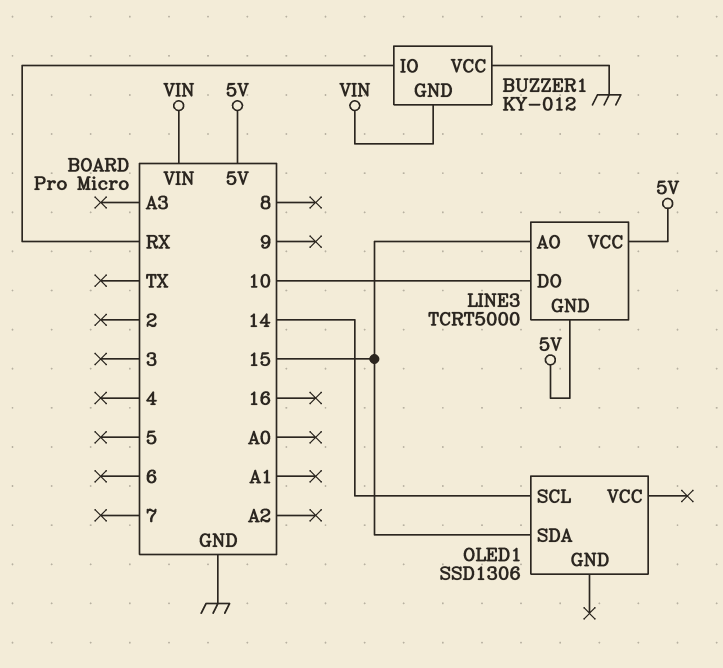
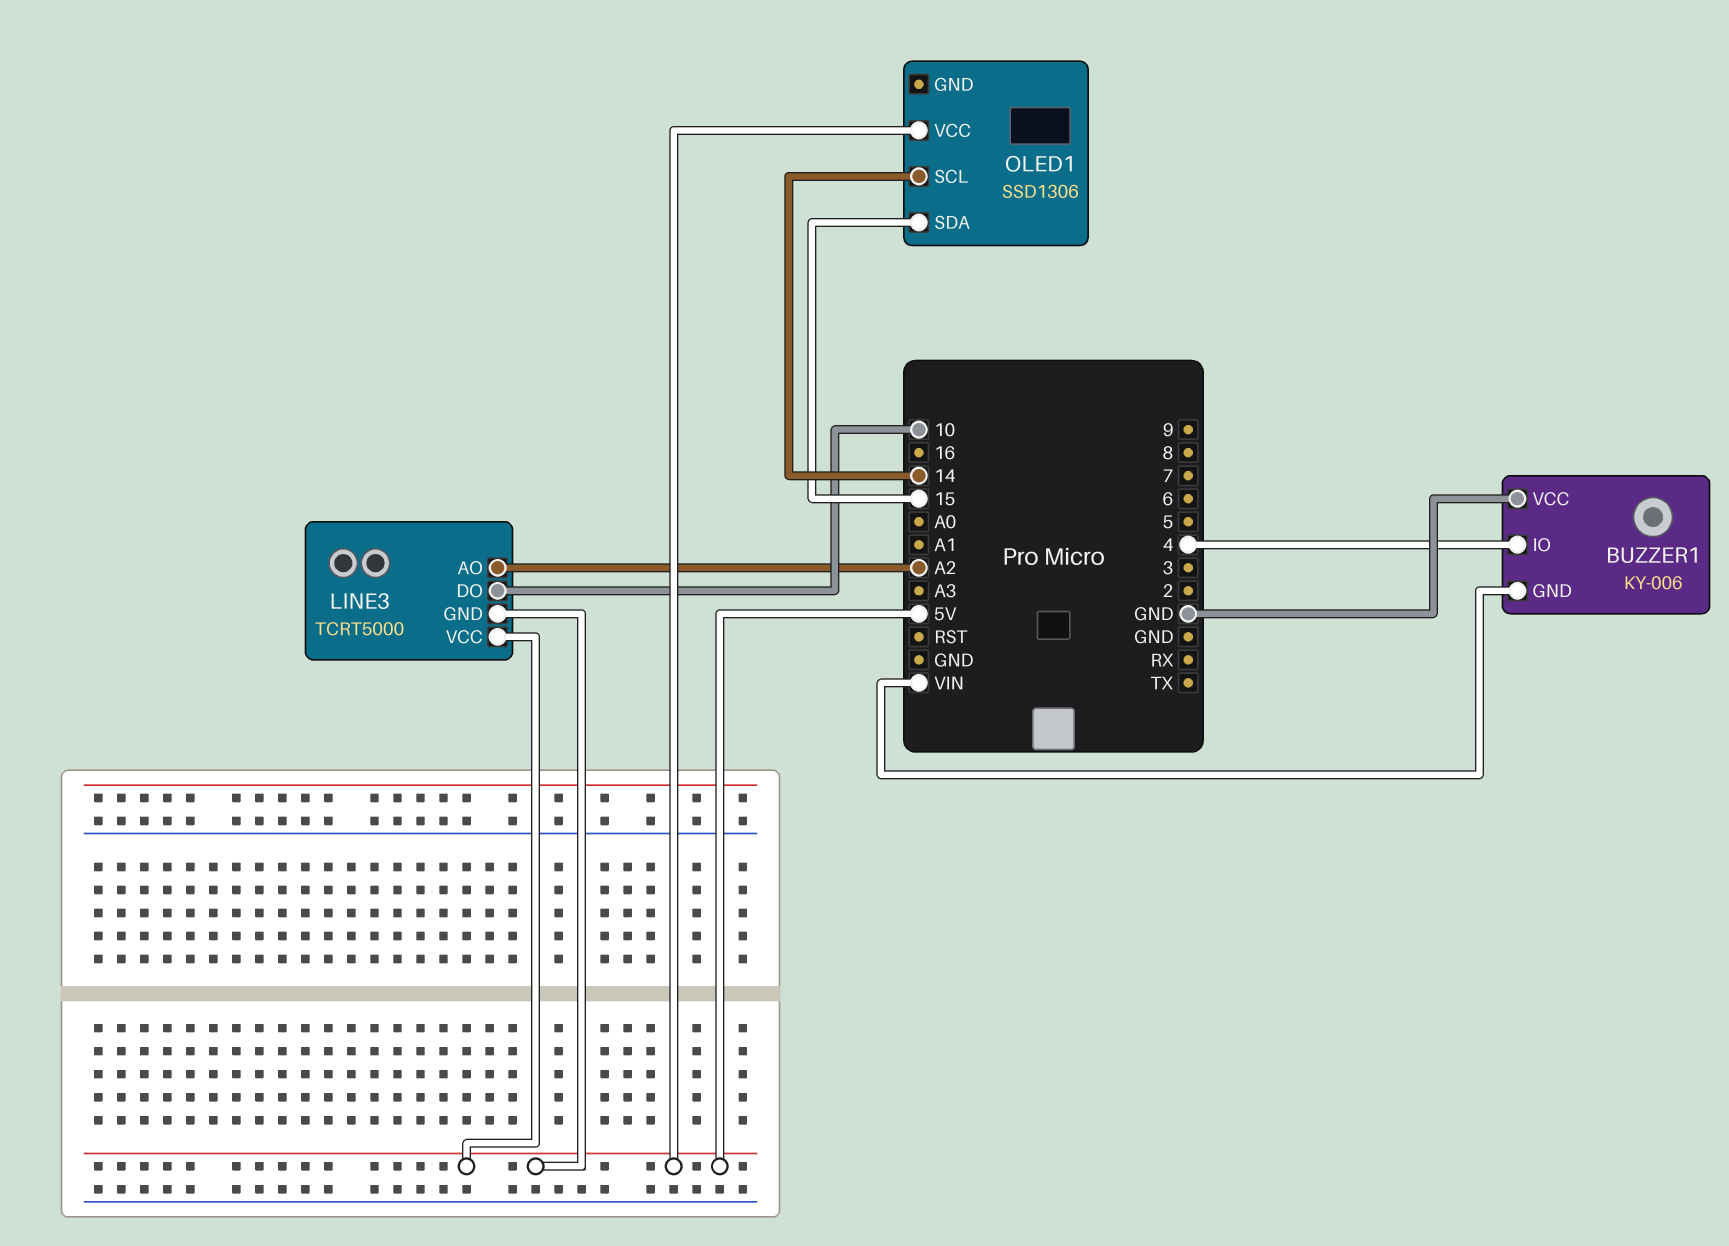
BUZZER1: KY-012 -> KY-006
BUZZER1 pin IO: RX -> 4
LINE3 pin AO: 15 -> A2
OLED1 pin VCC: none -> 5V

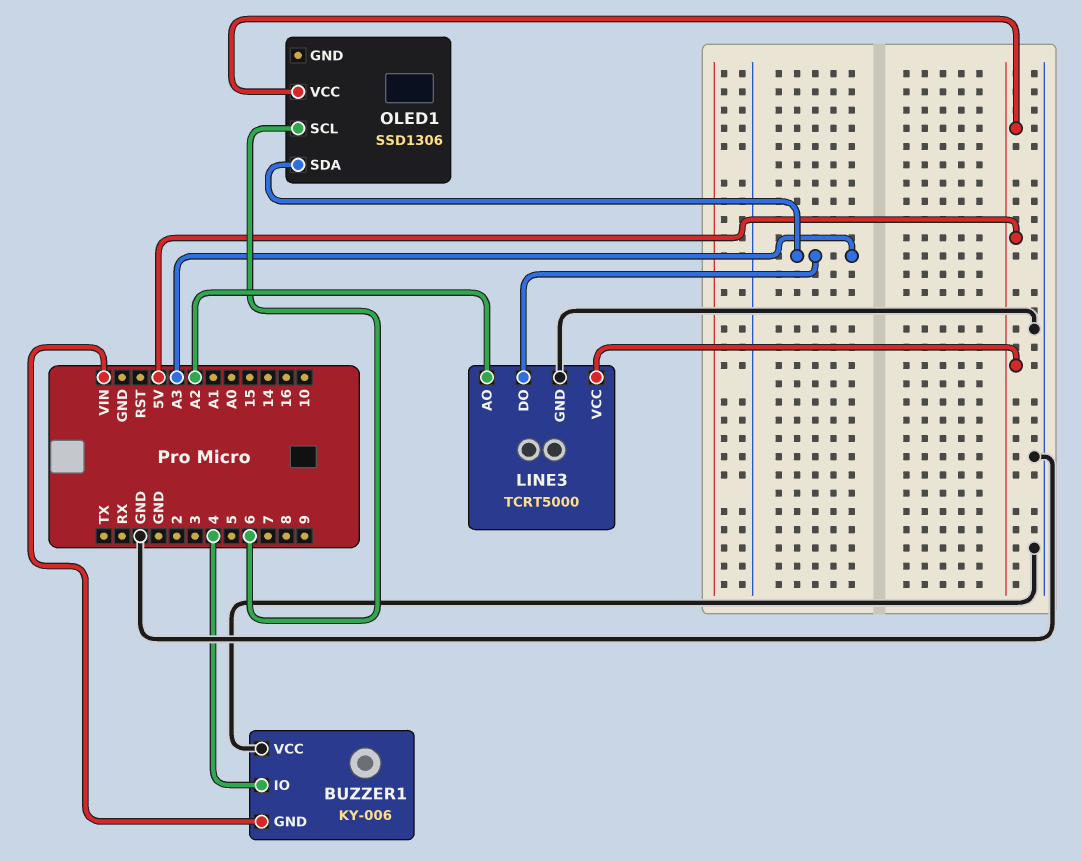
LINE3 pin DO: 10 -> A3
LINE3 pin GND: 5V -> GND
OLED1 pin SCL: 14 -> 6
OLED1 pin SDA: 15 -> A3

